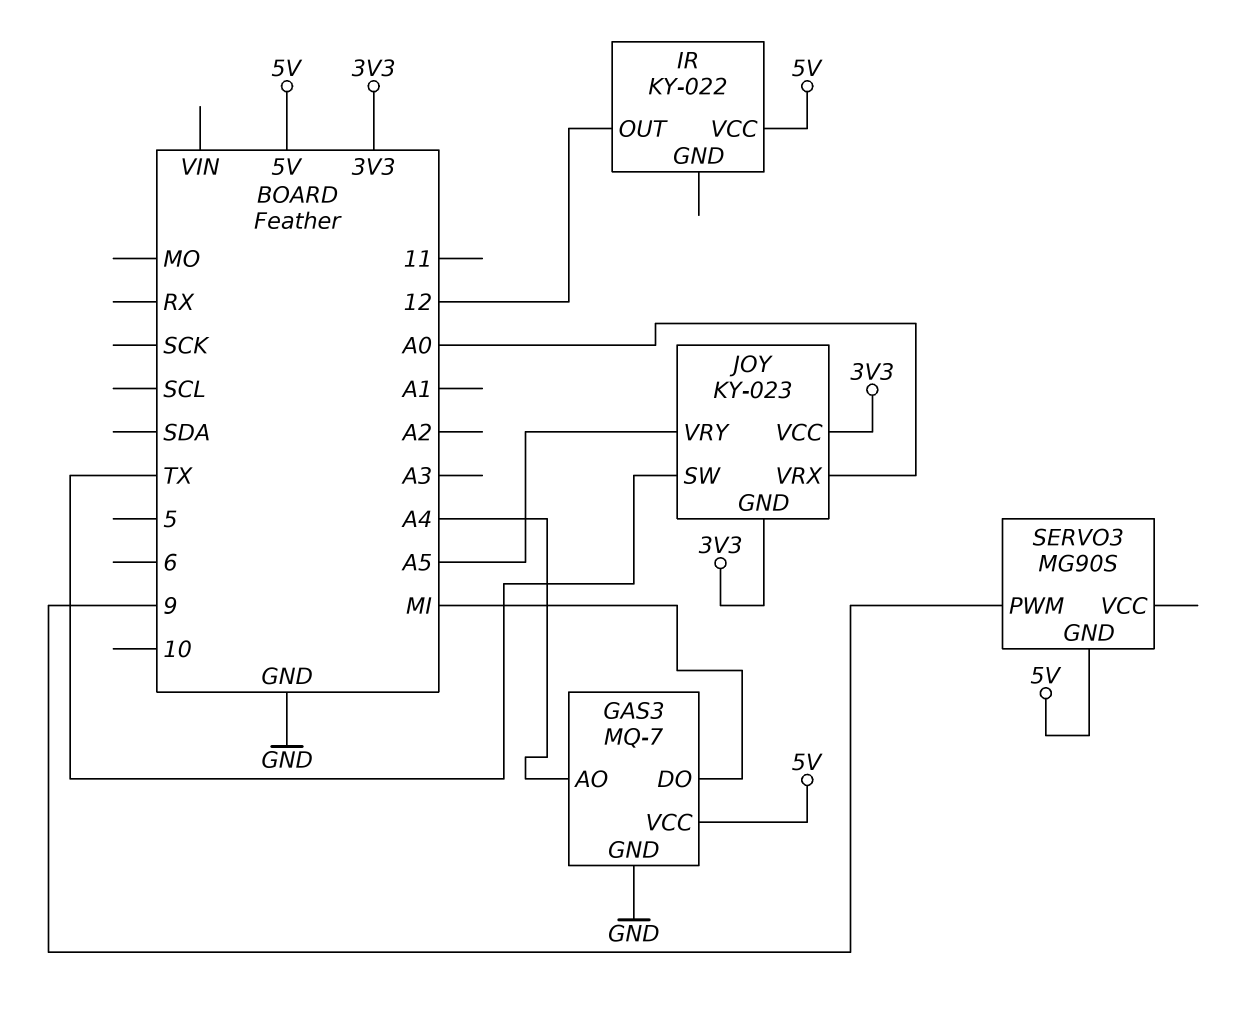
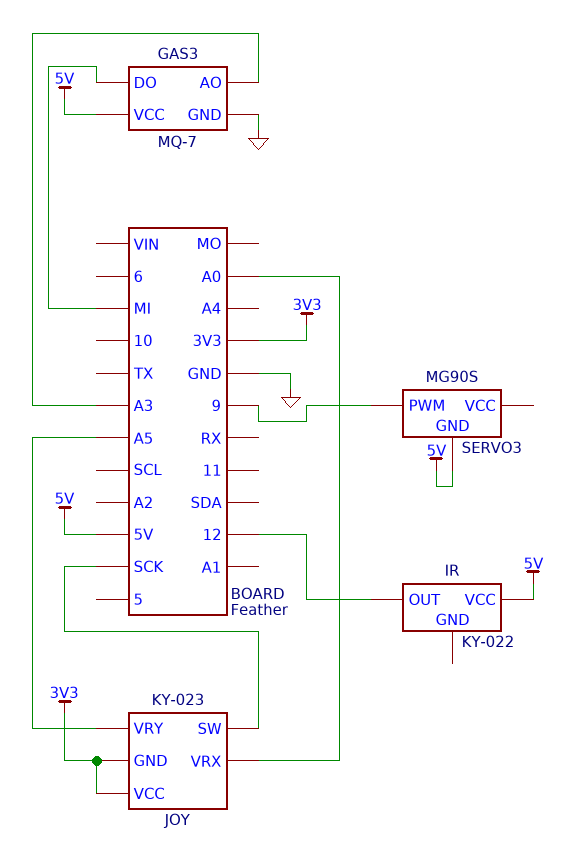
GAS3 pin AO: A4 -> A3
JOY pin SW: TX -> SCK

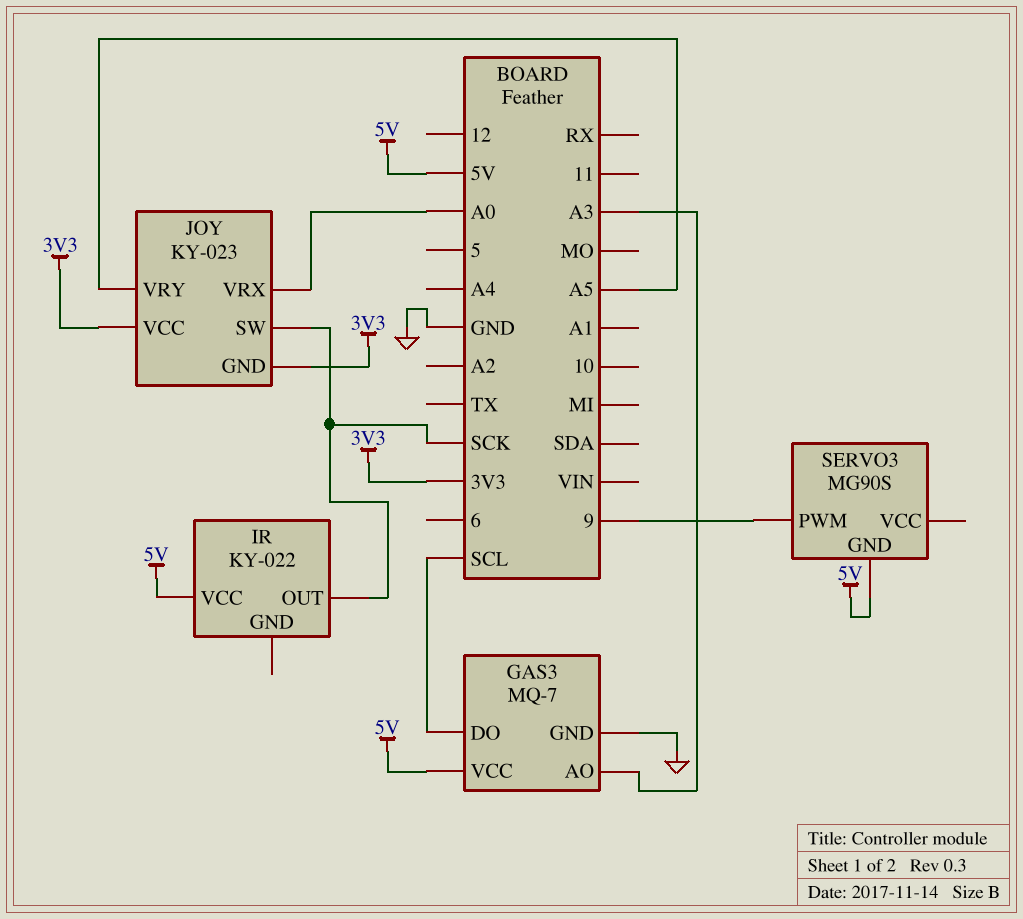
GAS3 pin DO: MI -> SCL
IR pin OUT: 12 -> SCK

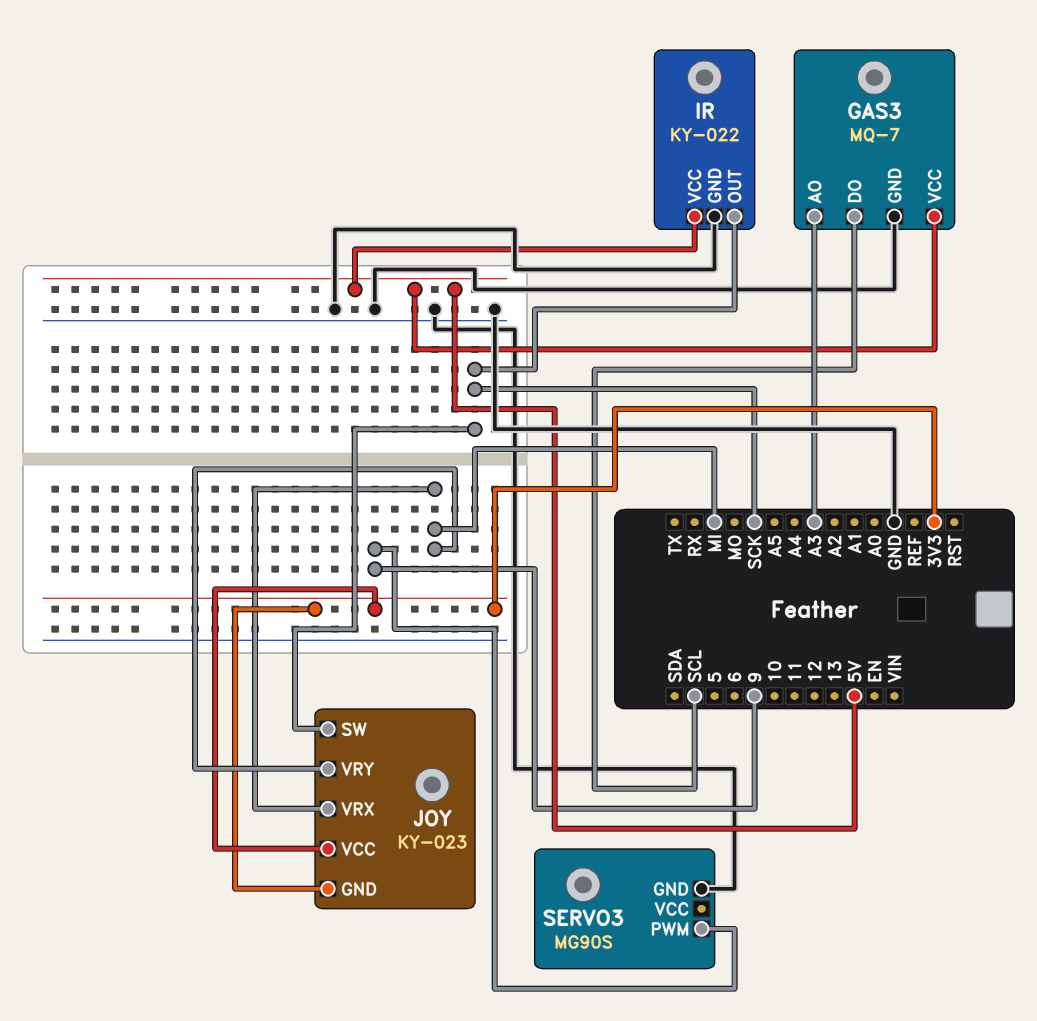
IR pin GND: none -> GND
JOY pin VRX: A0 -> MI
JOY pin VRY: A5 -> MI
SERVO3 pin GND: 5V -> GND

